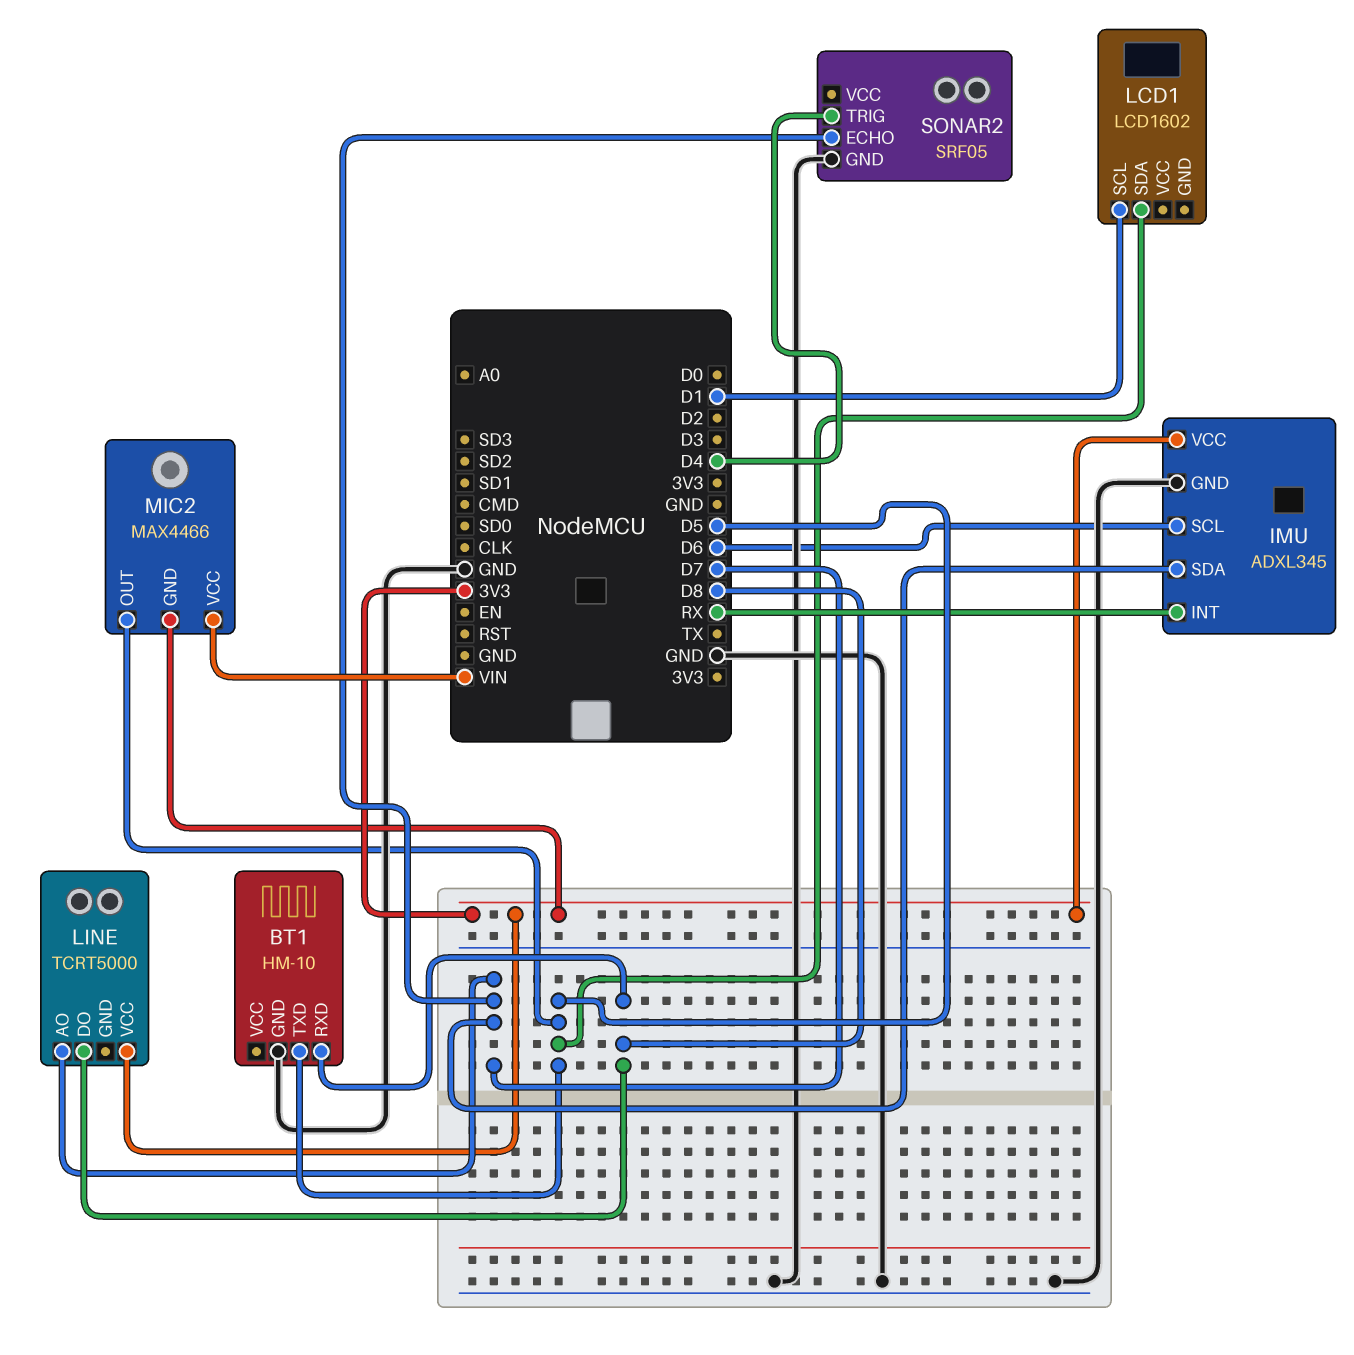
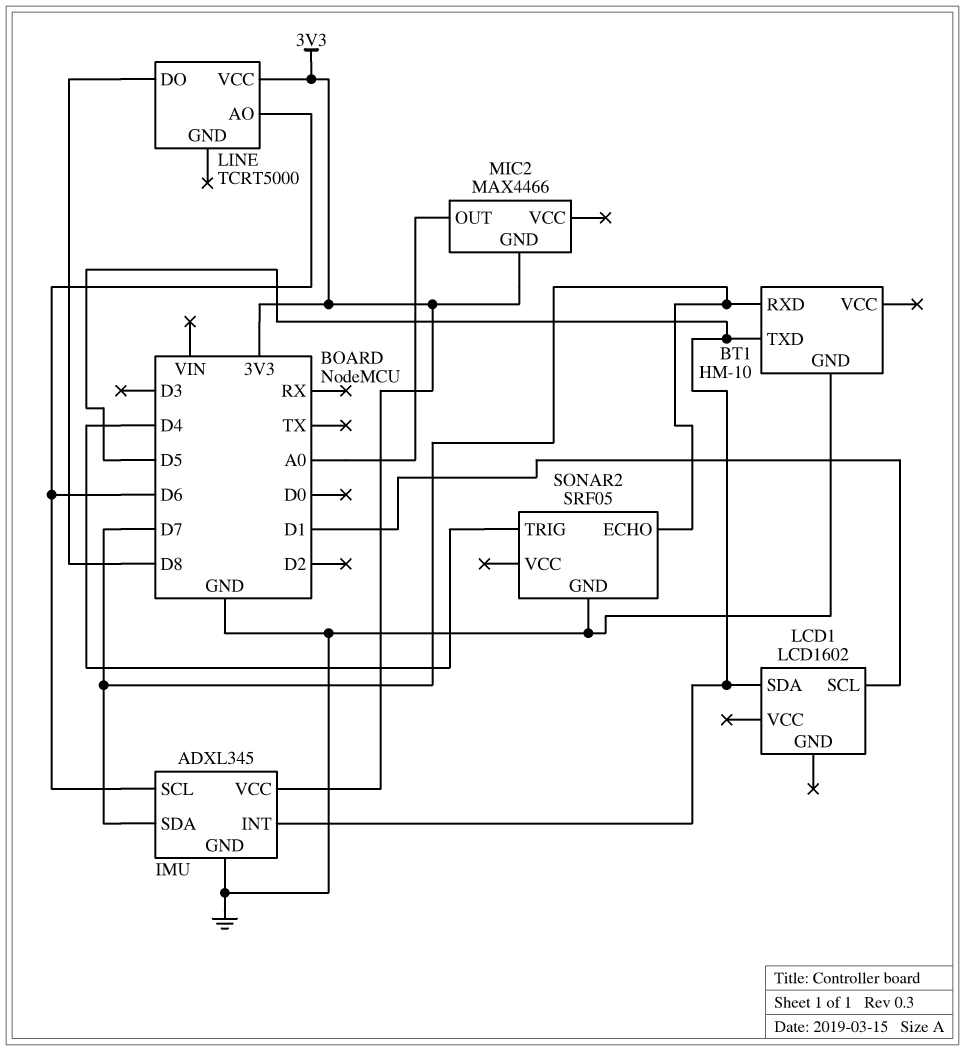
BT1 pin RXD: D8 -> D7
IMU pin INT: RX -> D5
LINE pin AO: D7 -> D6
MIC2 pin OUT: D5 -> A0
MIC2 pin VCC: VIN -> none

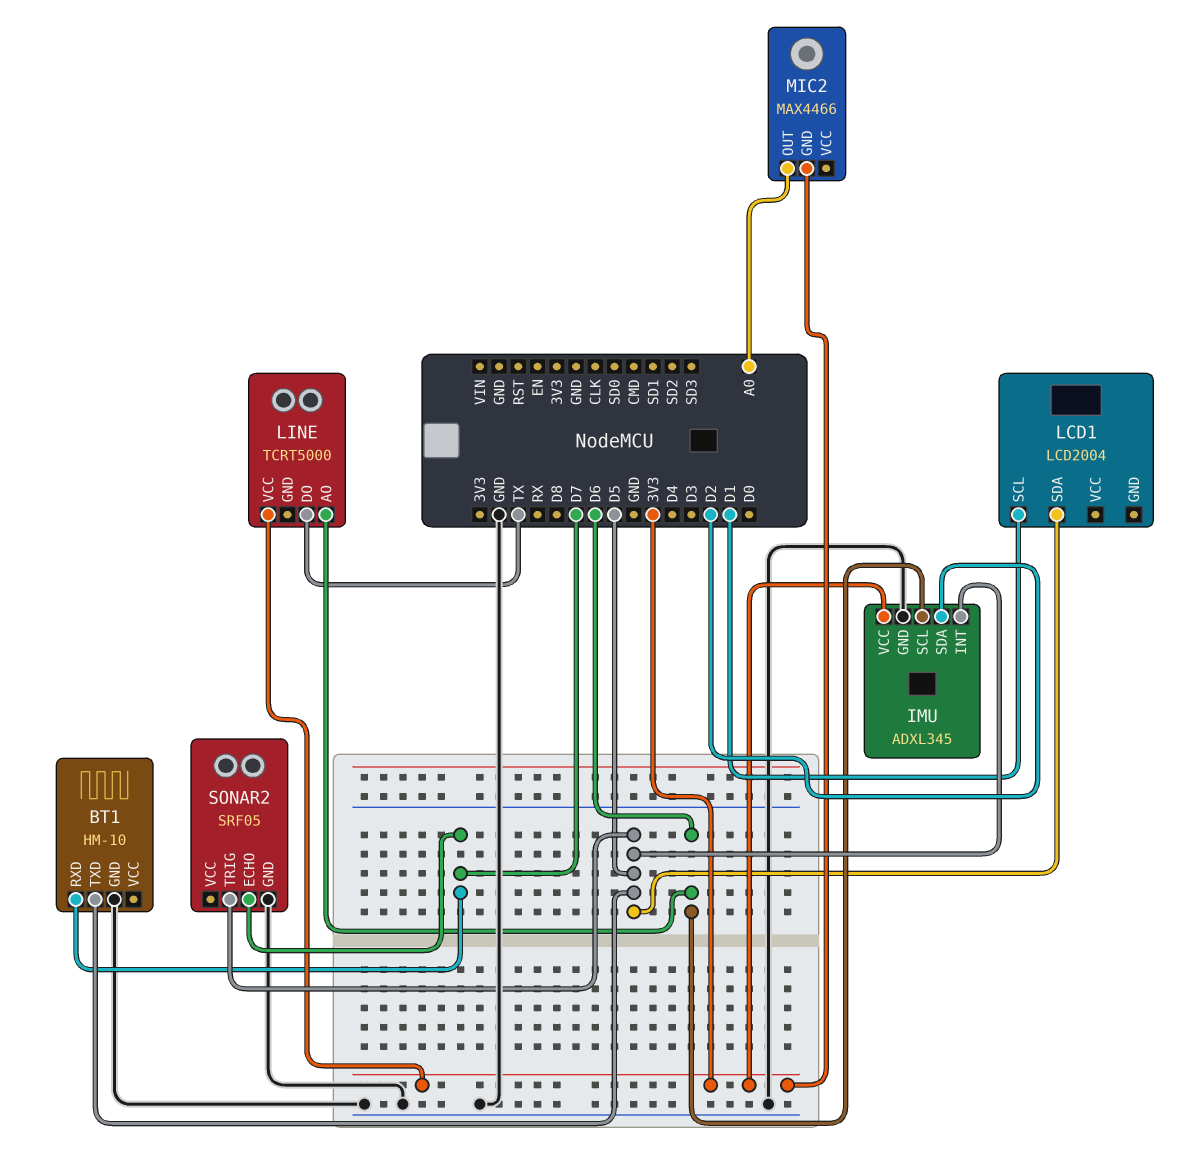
IMU pin SDA: D7 -> D2
LCD1: LCD1602 -> LCD2004
LINE pin DO: D8 -> TX
SONAR2 pin TRIG: D4 -> D5

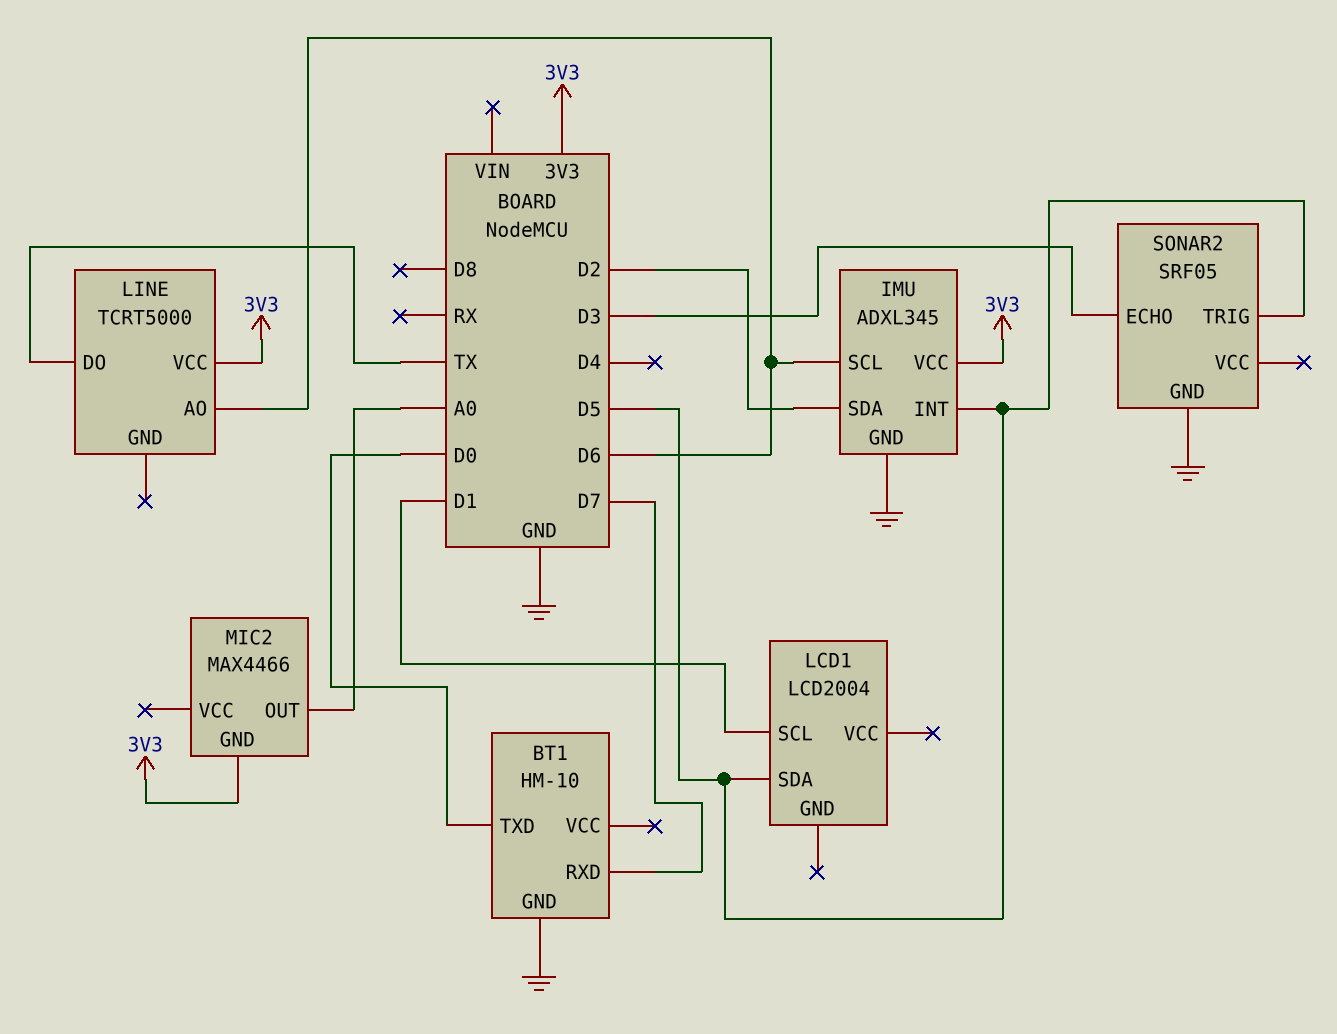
BT1 pin TXD: D5 -> D0
SONAR2 pin ECHO: D7 -> D3

